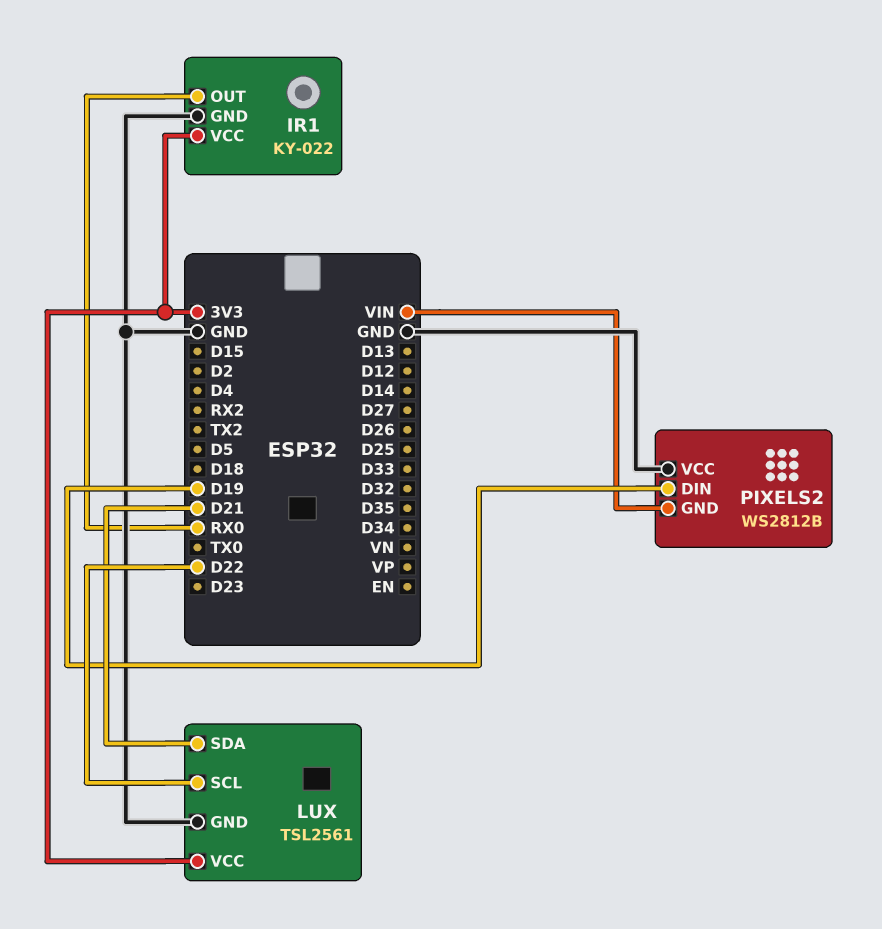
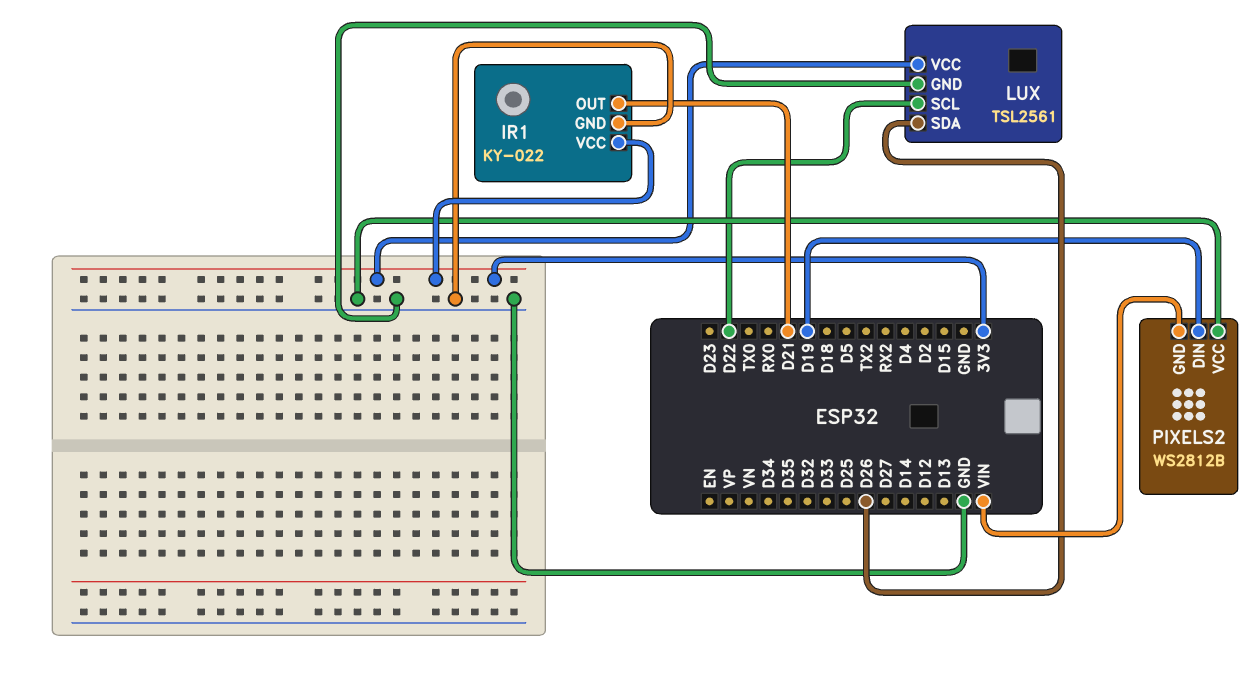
IR1 pin OUT: RX0 -> D21
LUX pin SDA: D21 -> D26

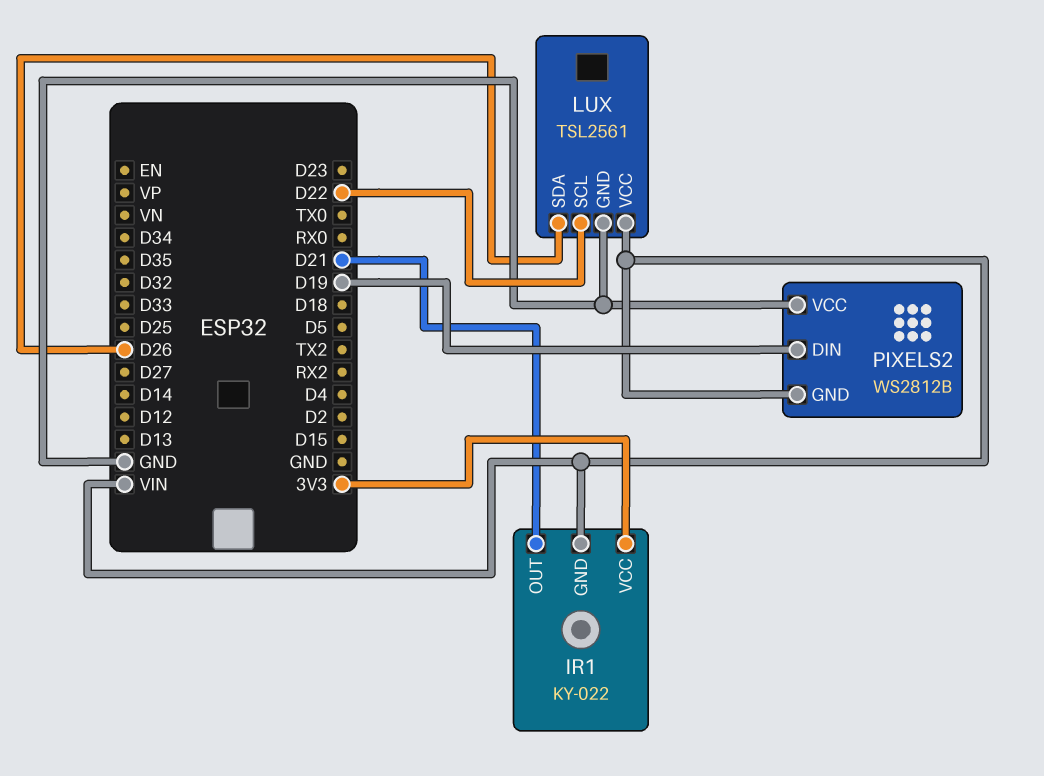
IR1 pin GND: GND -> VIN
LUX pin VCC: 3V3 -> VIN

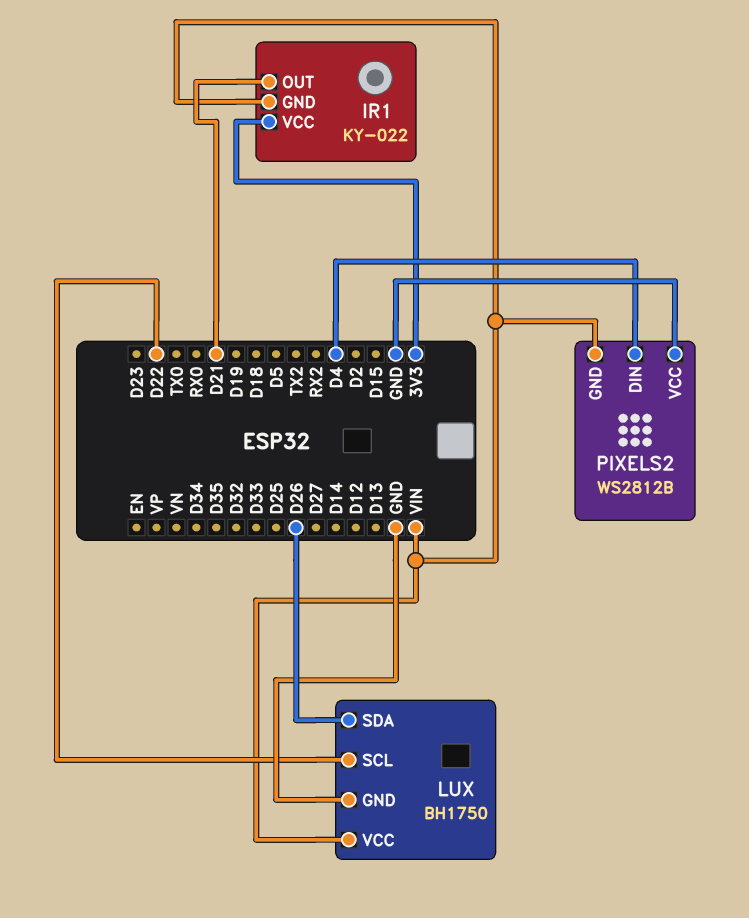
LUX: TSL2561 -> BH1750
PIXELS2 pin DIN: D19 -> D4

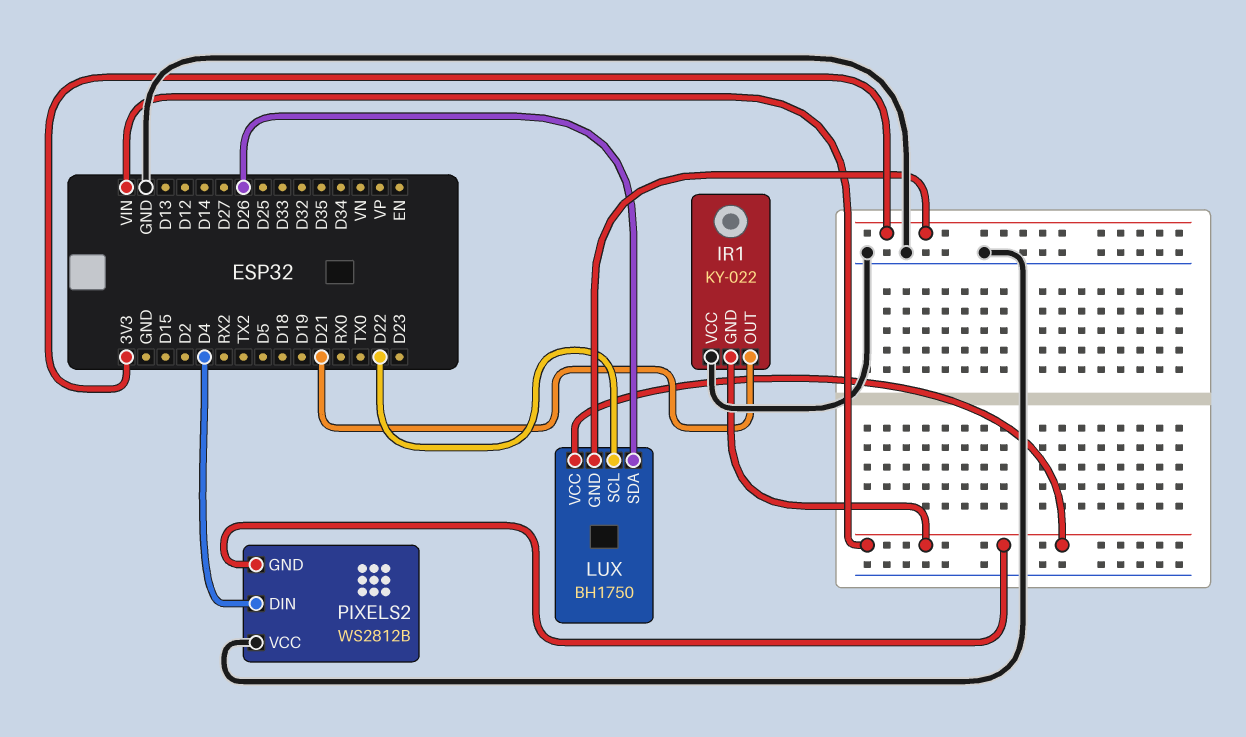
IR1 pin VCC: 3V3 -> GND
LUX pin GND: GND -> 3V3

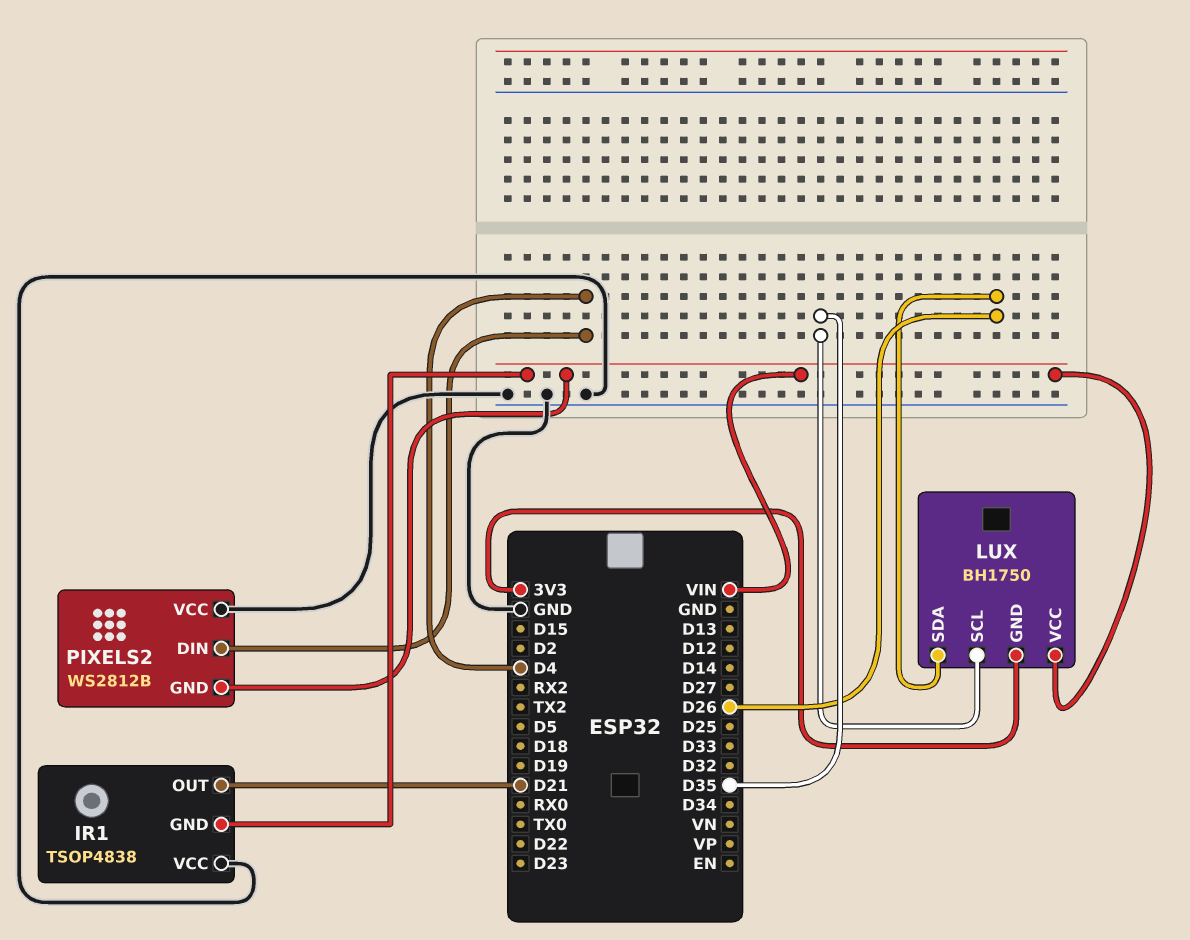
IR1: KY-022 -> TSOP4838
LUX pin SCL: D22 -> D35

